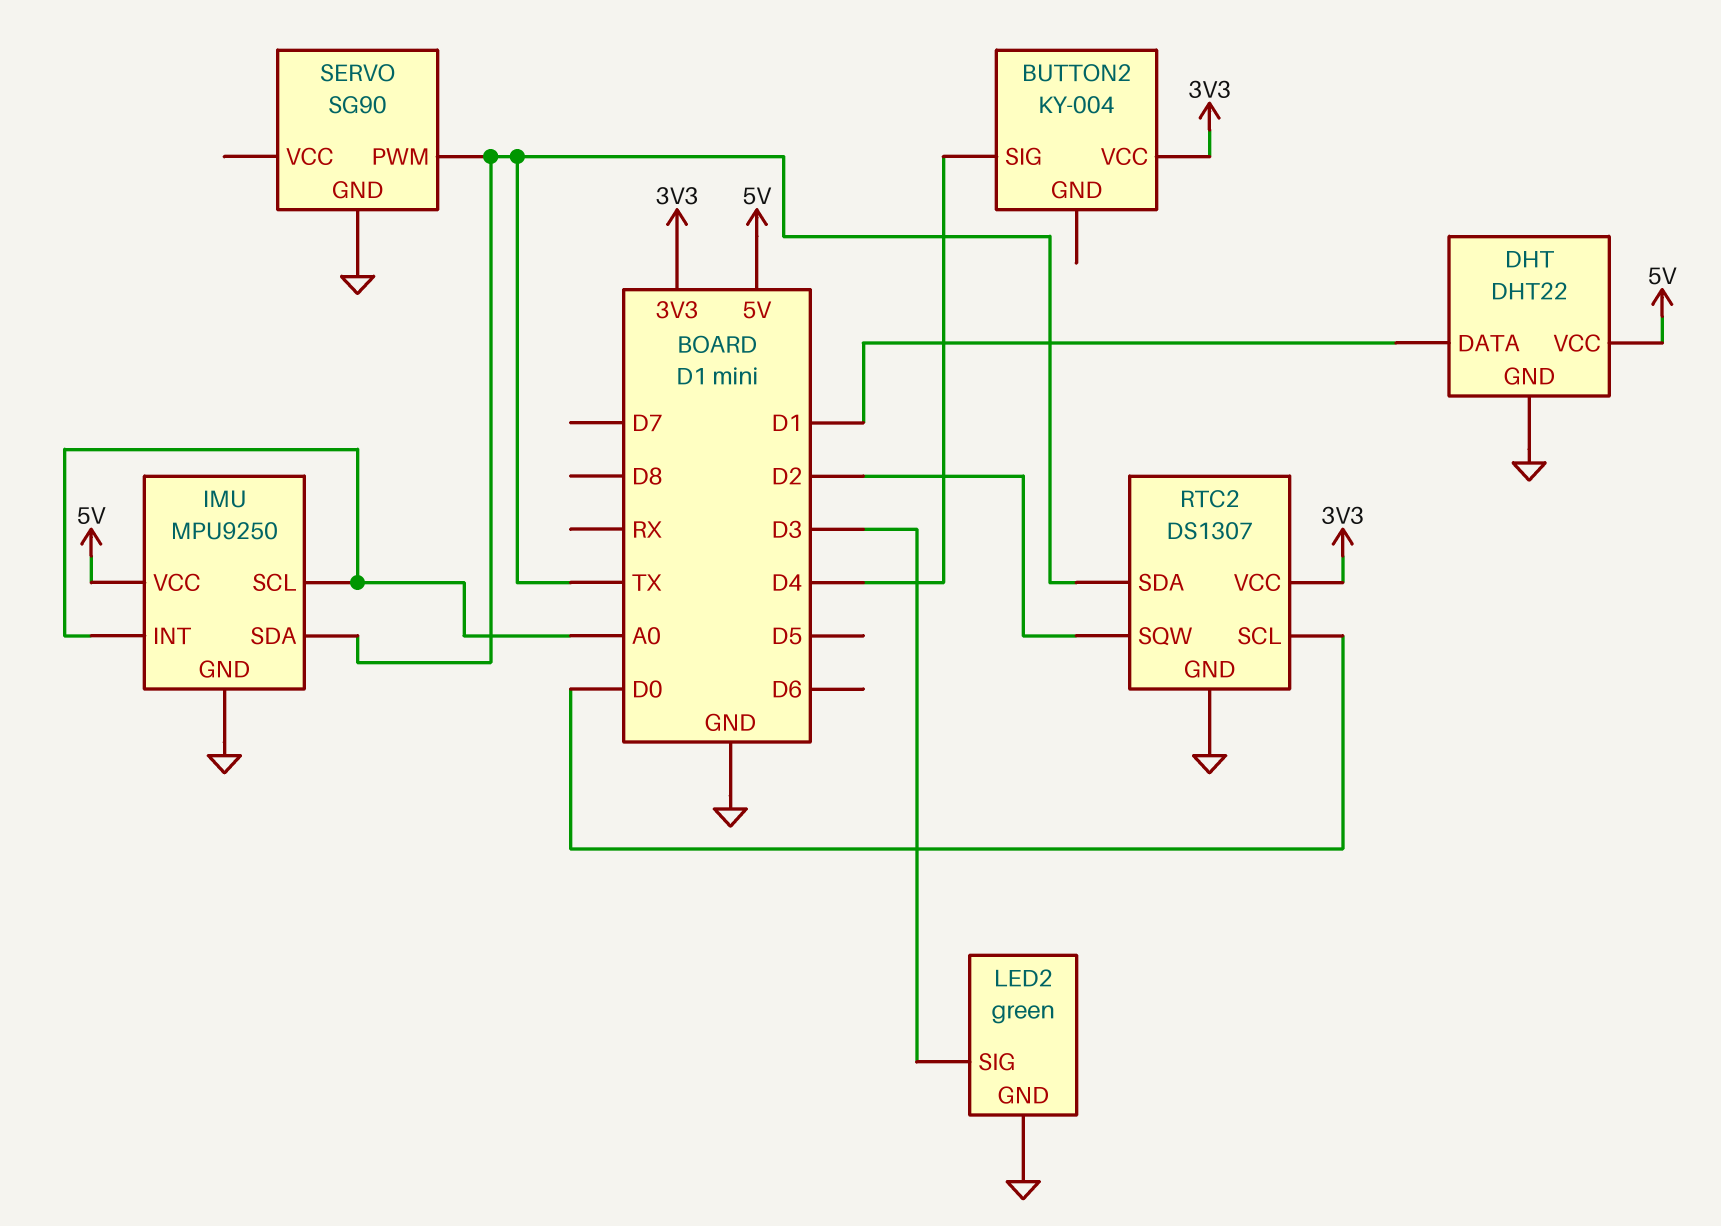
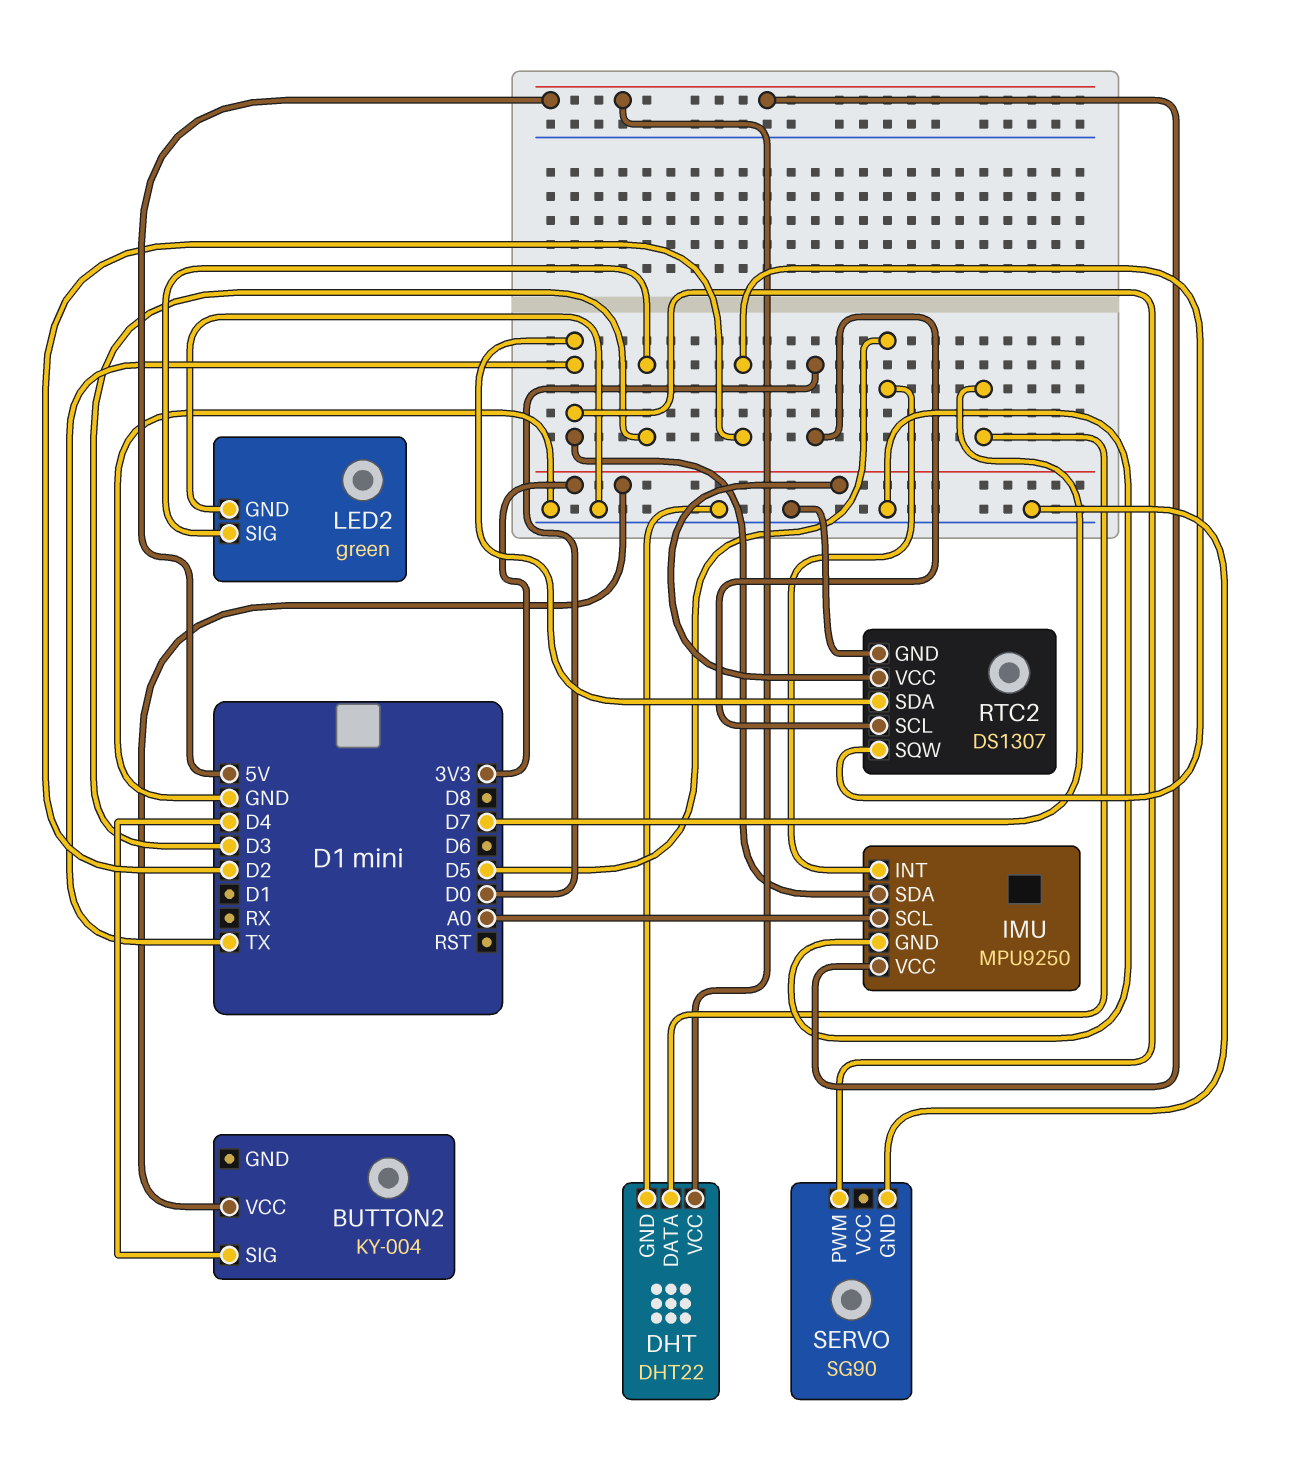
DHT pin DATA: D1 -> D7
IMU pin INT: A0 -> D5

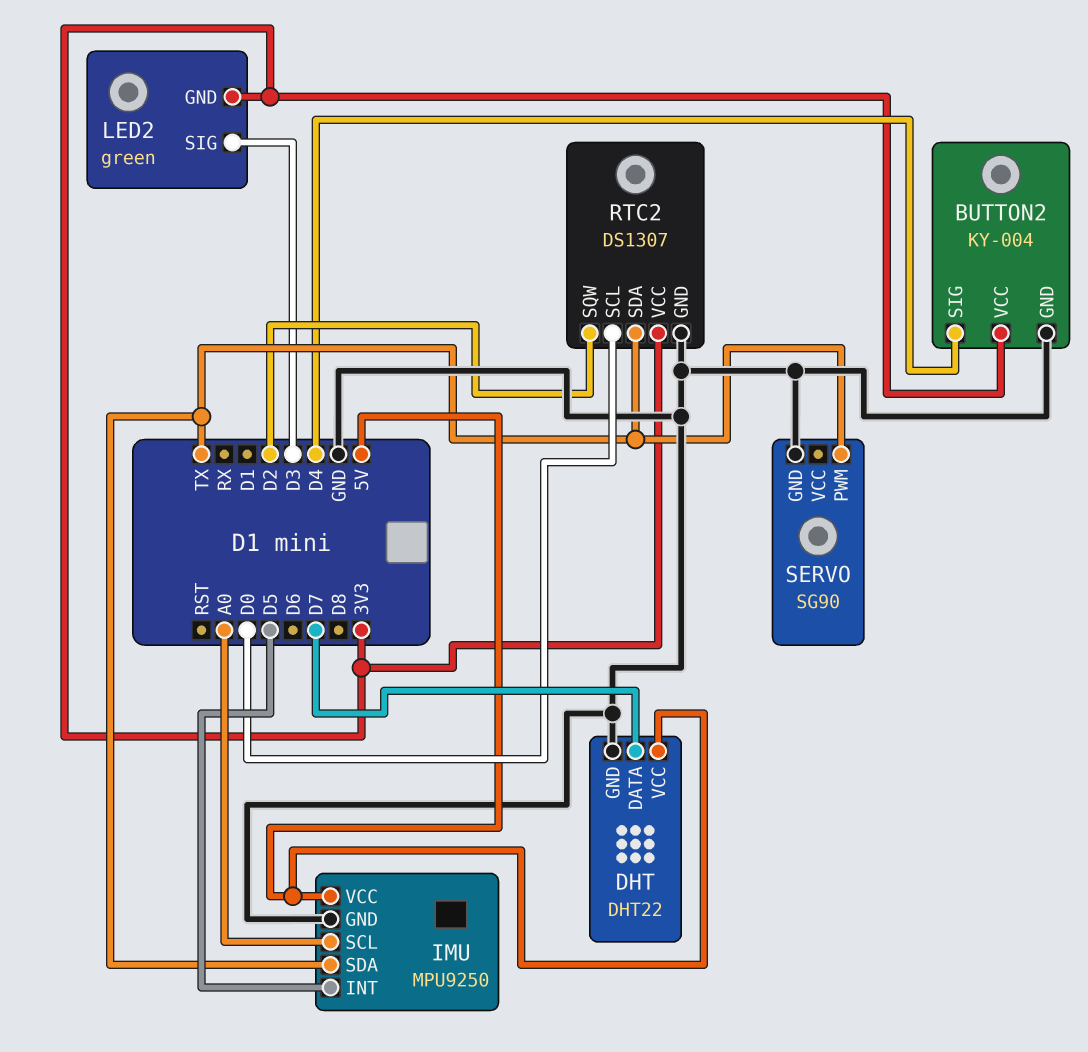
BUTTON2 pin GND: none -> GND
LED2 pin GND: GND -> 3V3

